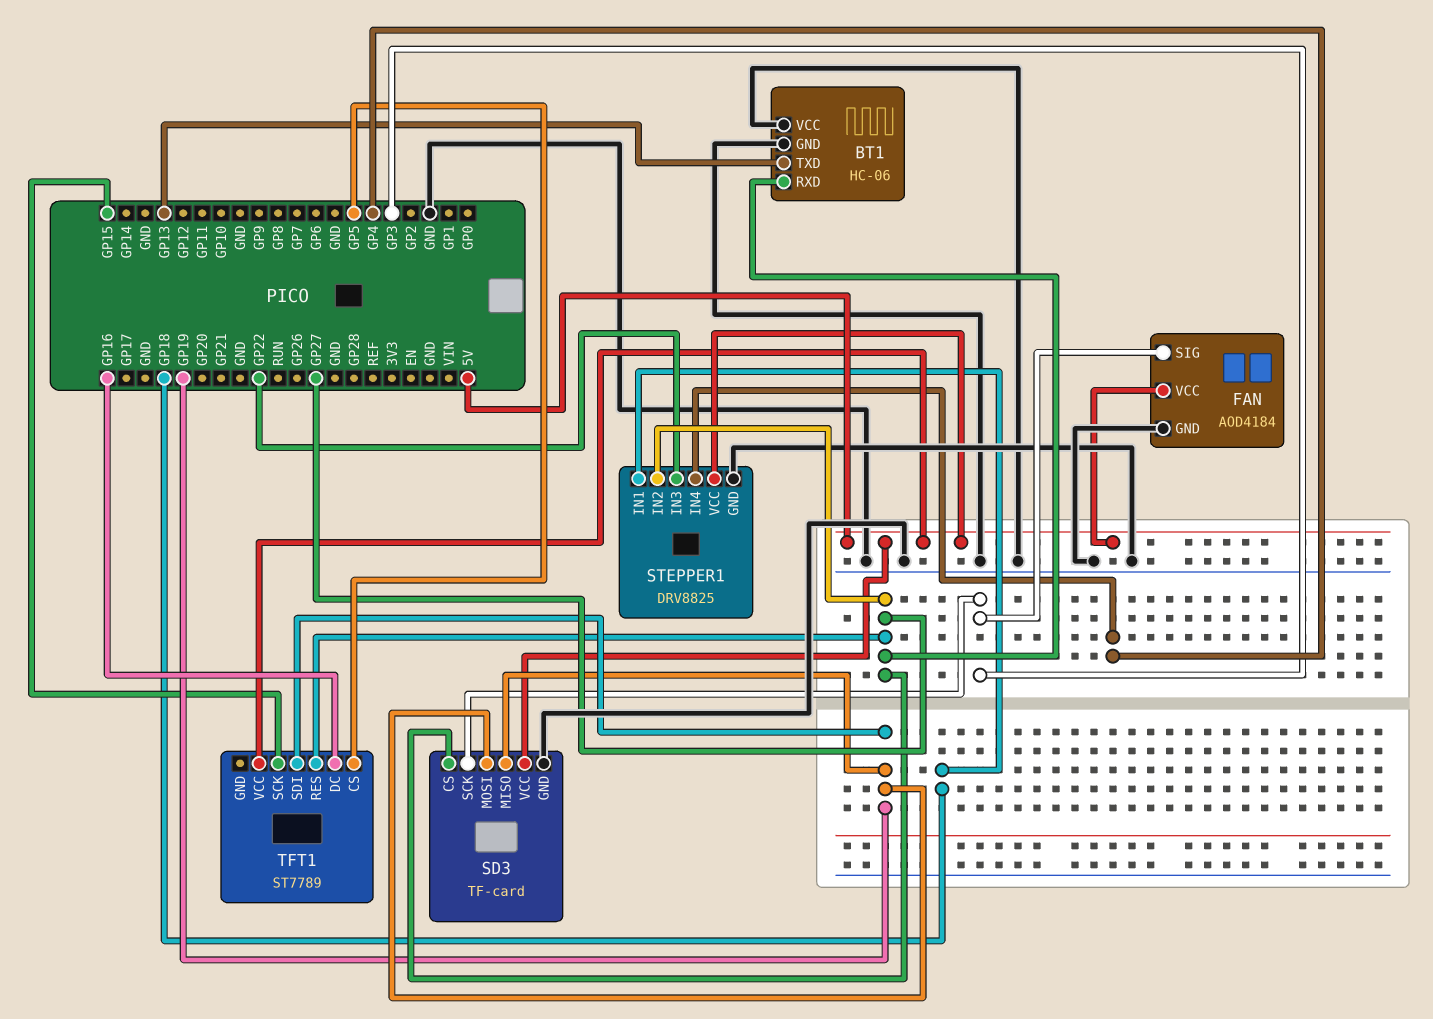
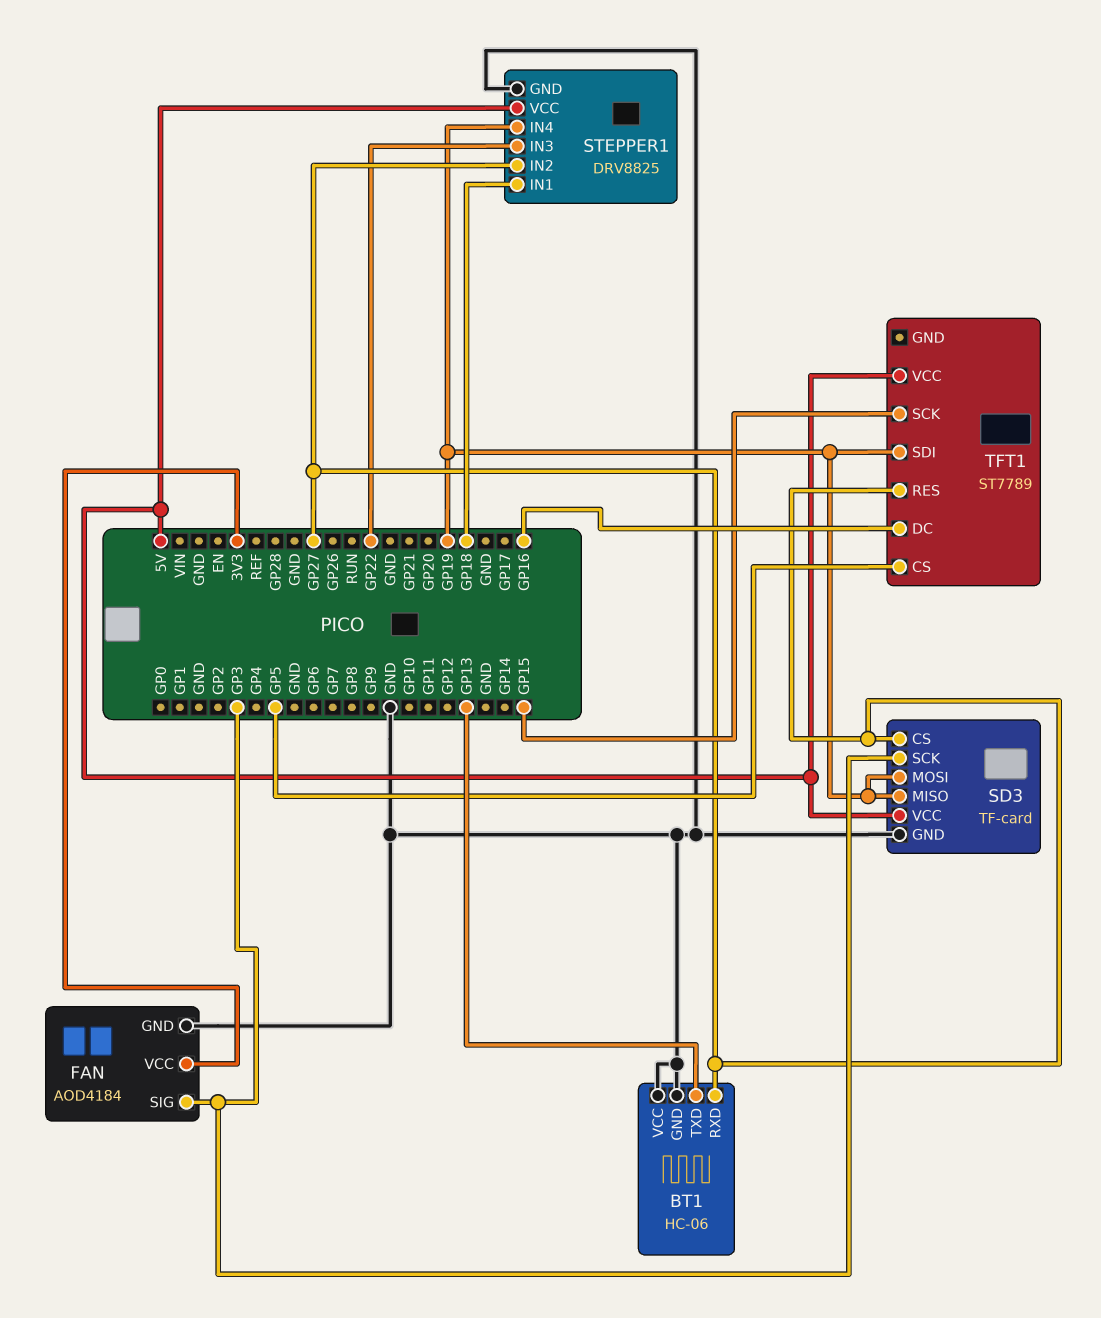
FAN pin VCC: 5V -> 3V3
STEPPER1 pin IN4: GP4 -> GP19

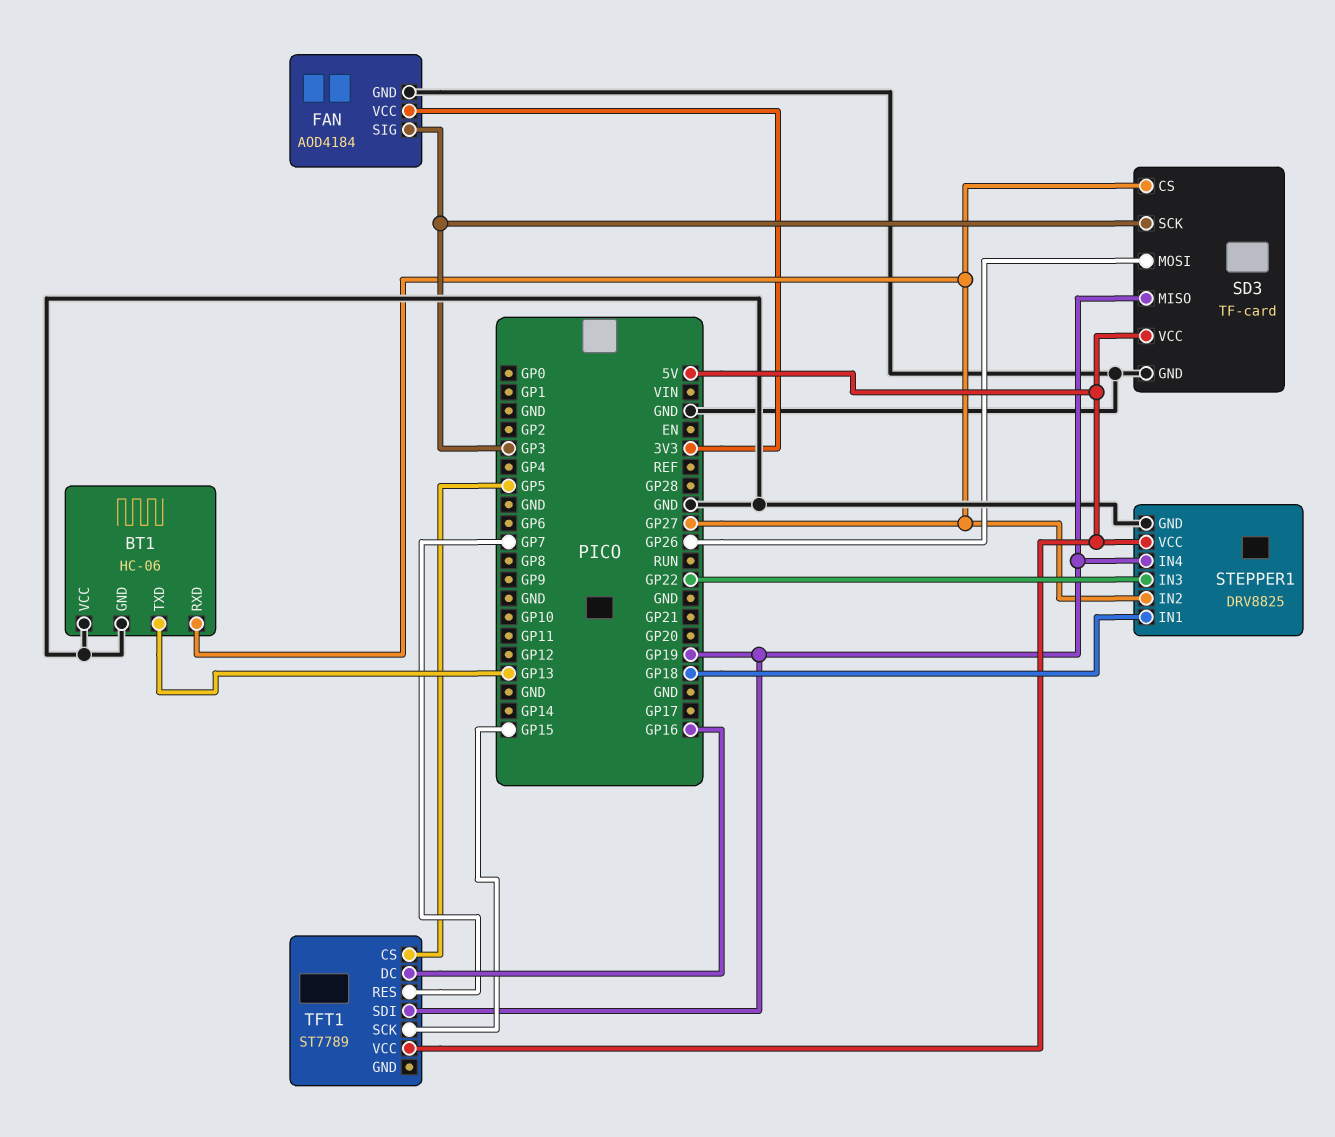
SD3 pin MOSI: GP19 -> GP26
TFT1 pin RES: GP27 -> GP7

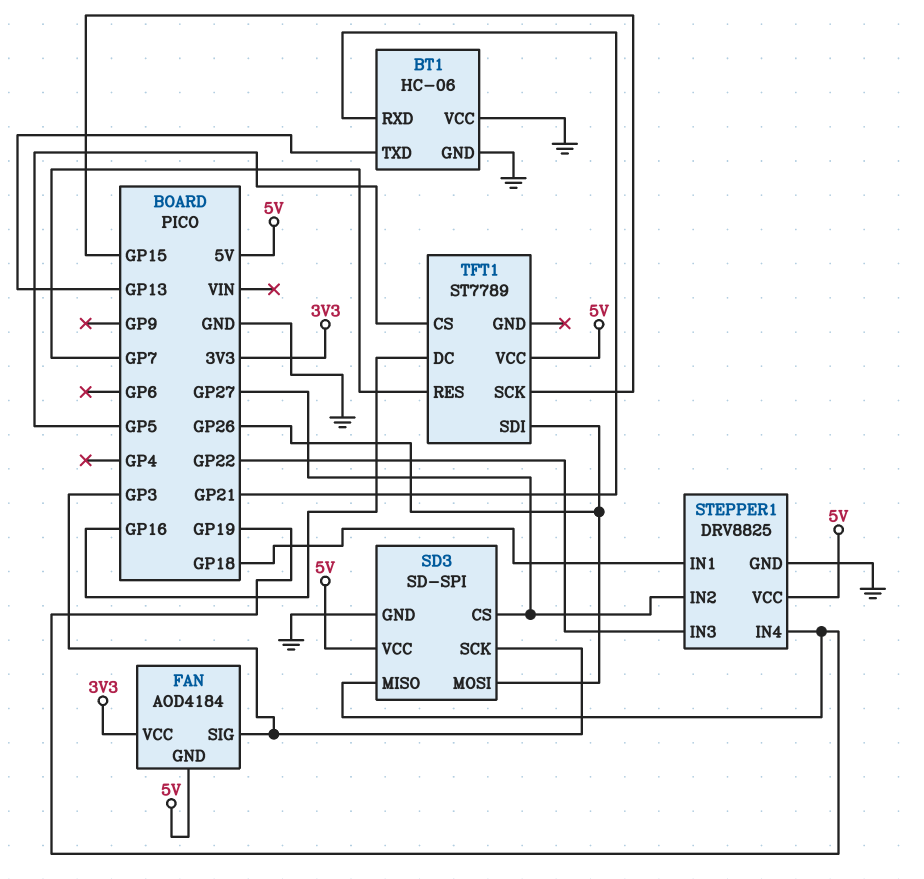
BT1 pin RXD: GP27 -> GP21
FAN pin GND: GND -> 5V
SD3: TF-card -> SD-SPI
TFT1 pin SDI: GP19 -> GP26

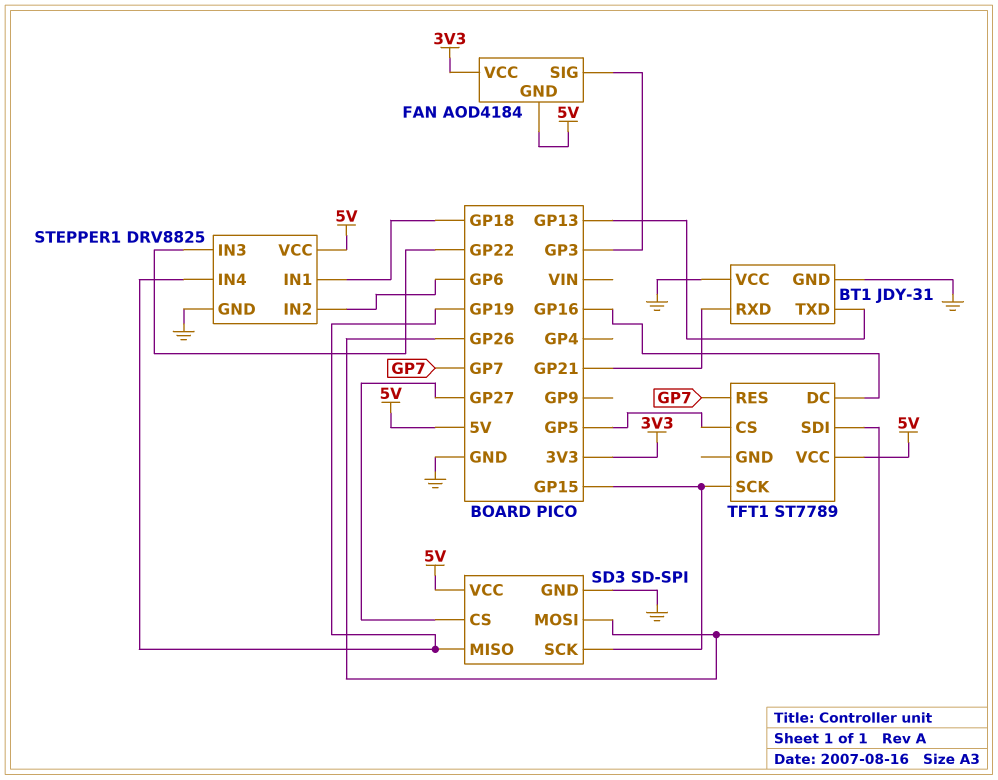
BT1: HC-06 -> JDY-31
SD3 pin SCK: GP3 -> GP15
STEPPER1 pin IN2: GP27 -> GP6

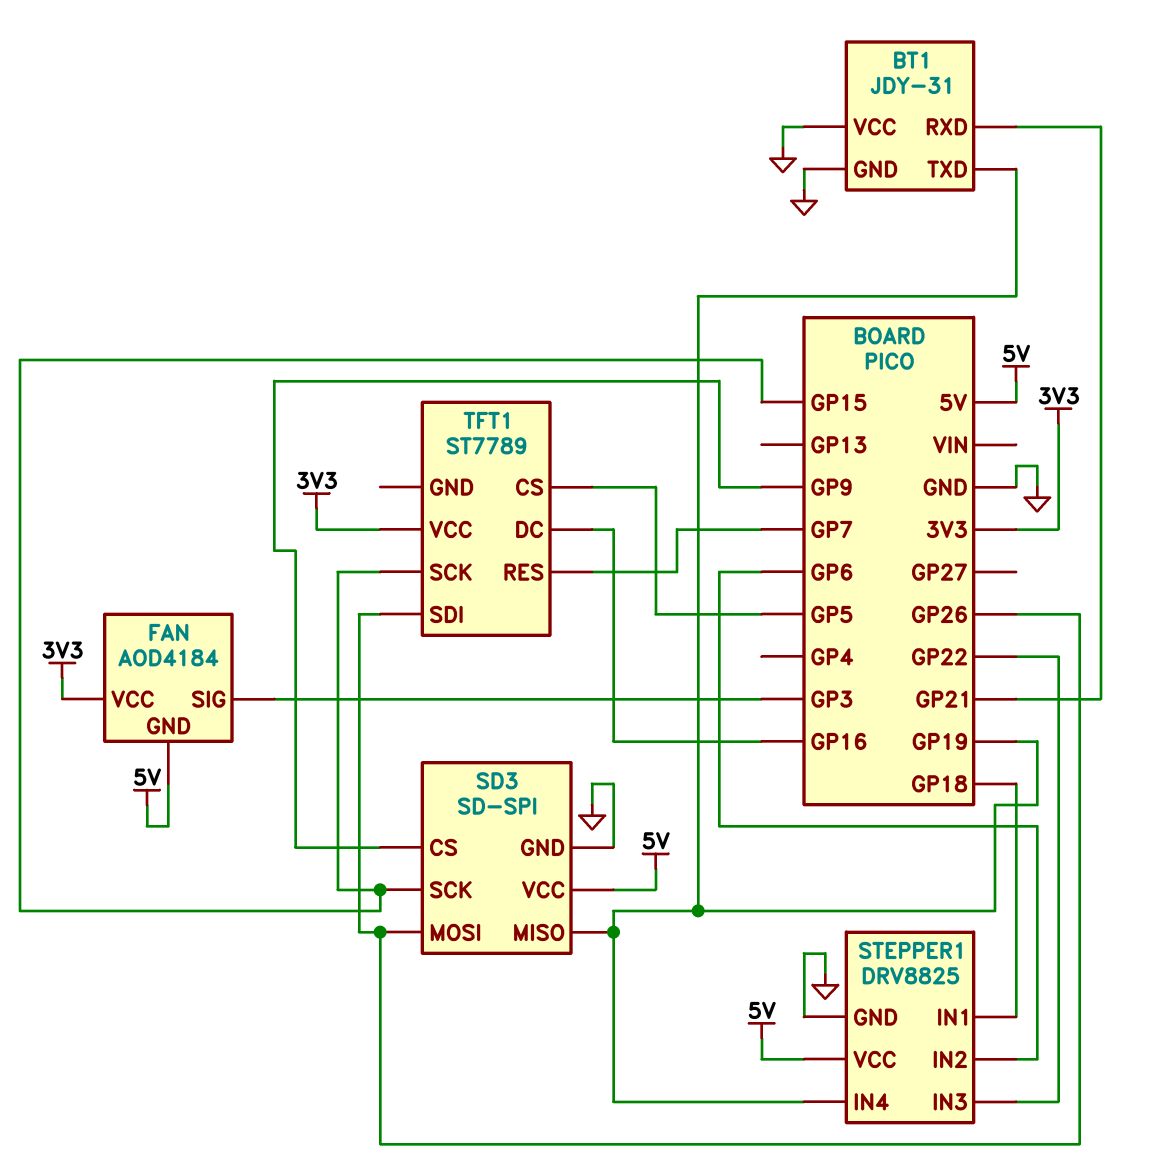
BT1 pin TXD: GP13 -> GP19
SD3 pin CS: GP27 -> GP9
TFT1 pin VCC: 5V -> 3V3

